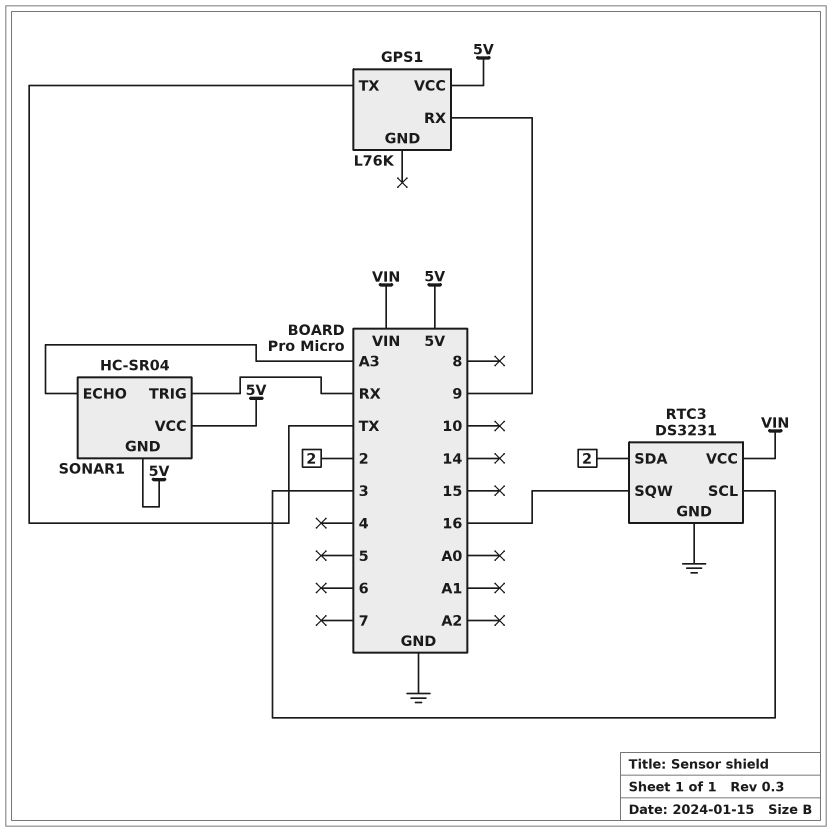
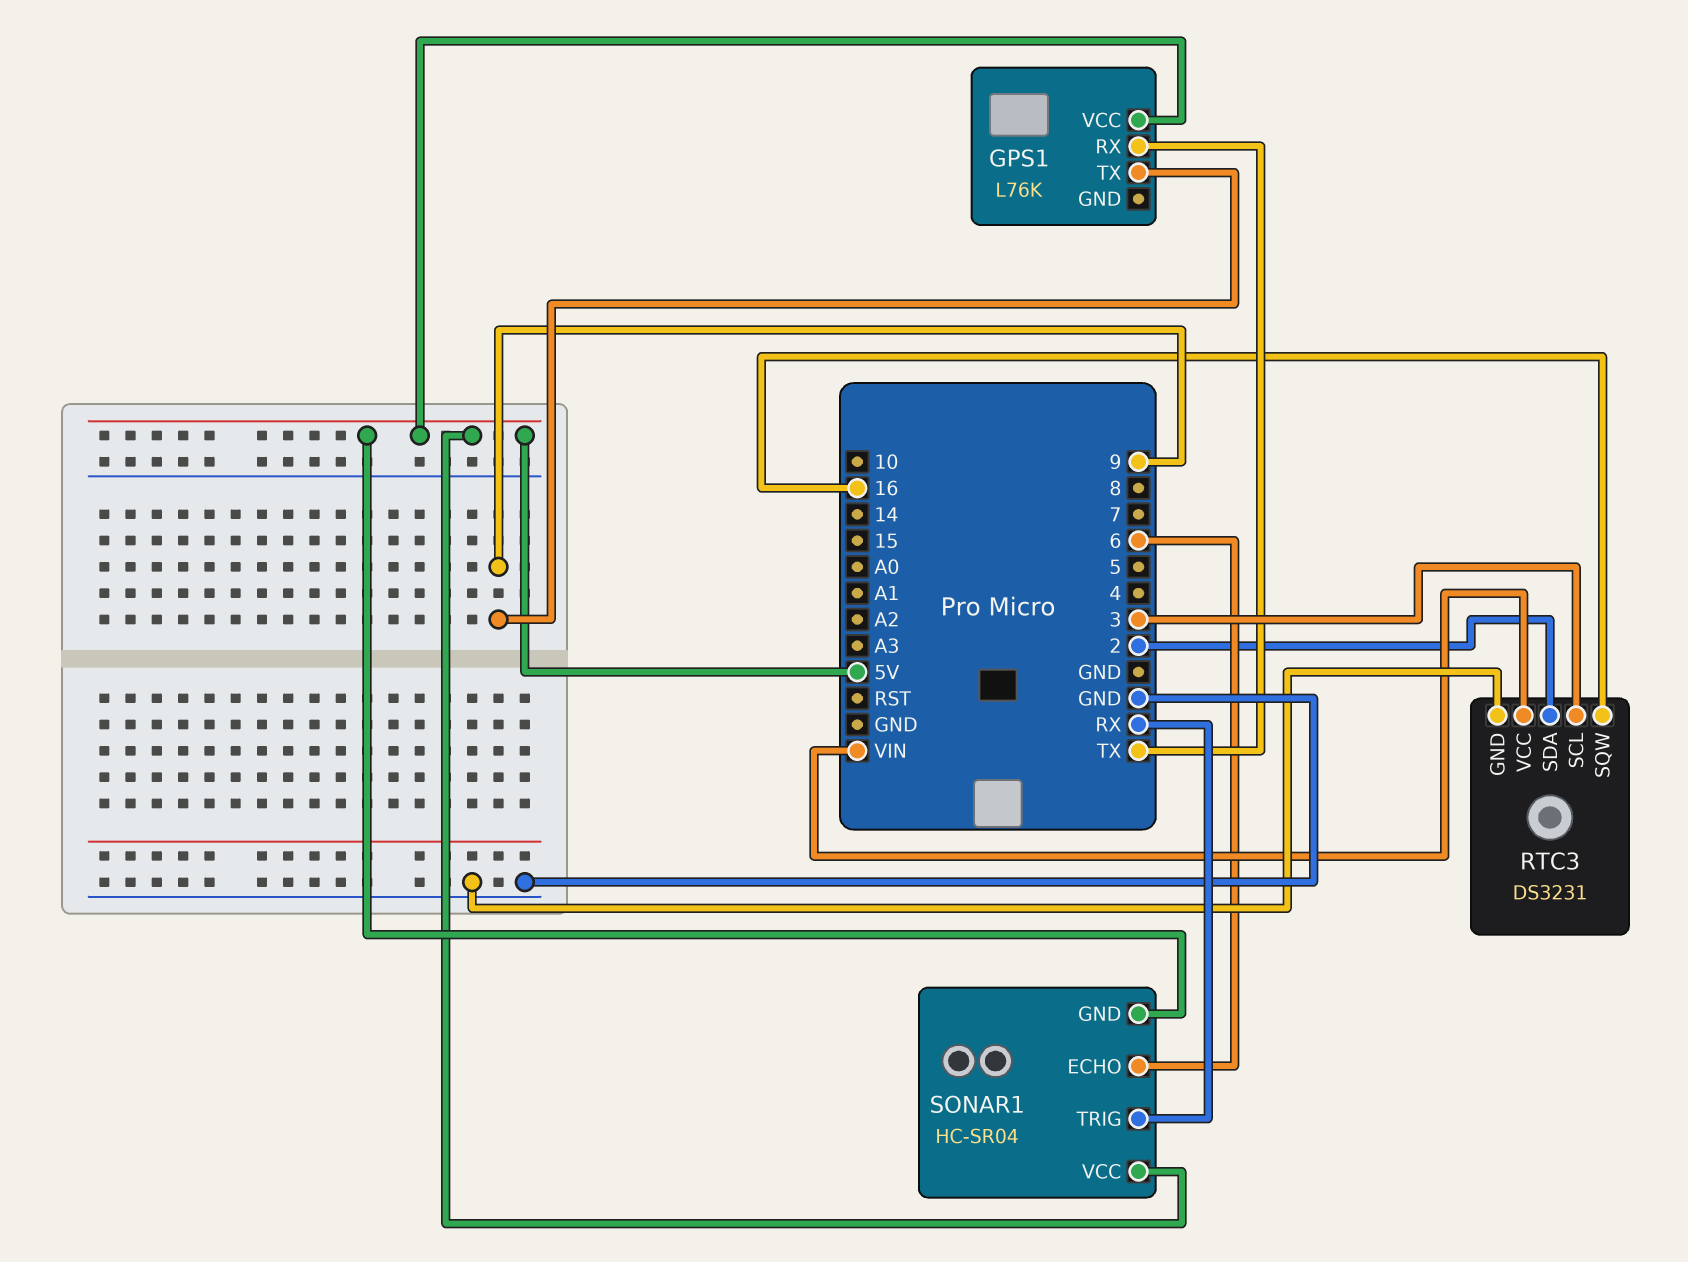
GPS1 pin RX: 9 -> TX
GPS1 pin TX: TX -> 9
SONAR1 pin ECHO: A3 -> 6

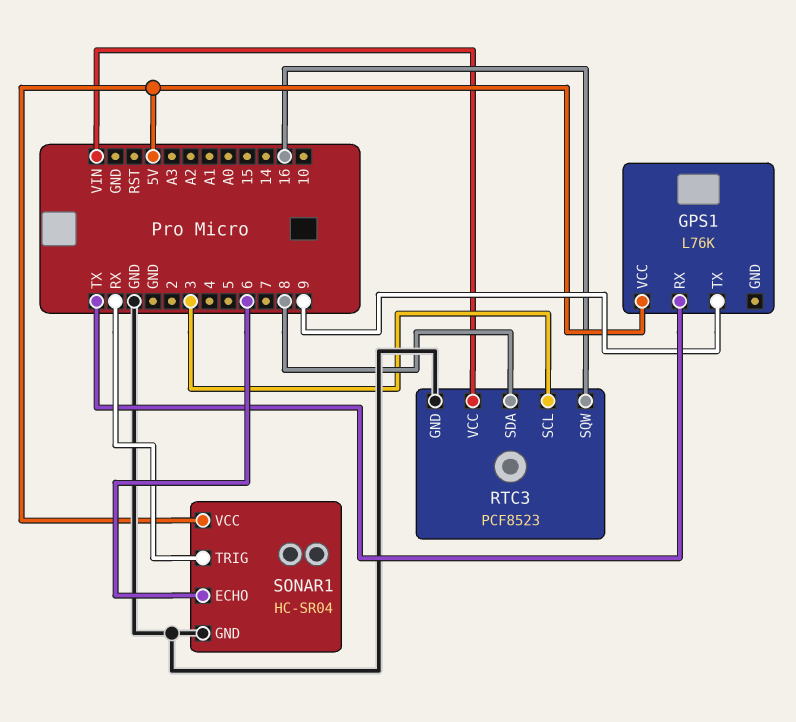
RTC3: DS3231 -> PCF8523
RTC3 pin SDA: 2 -> 8
SONAR1 pin GND: 5V -> GND

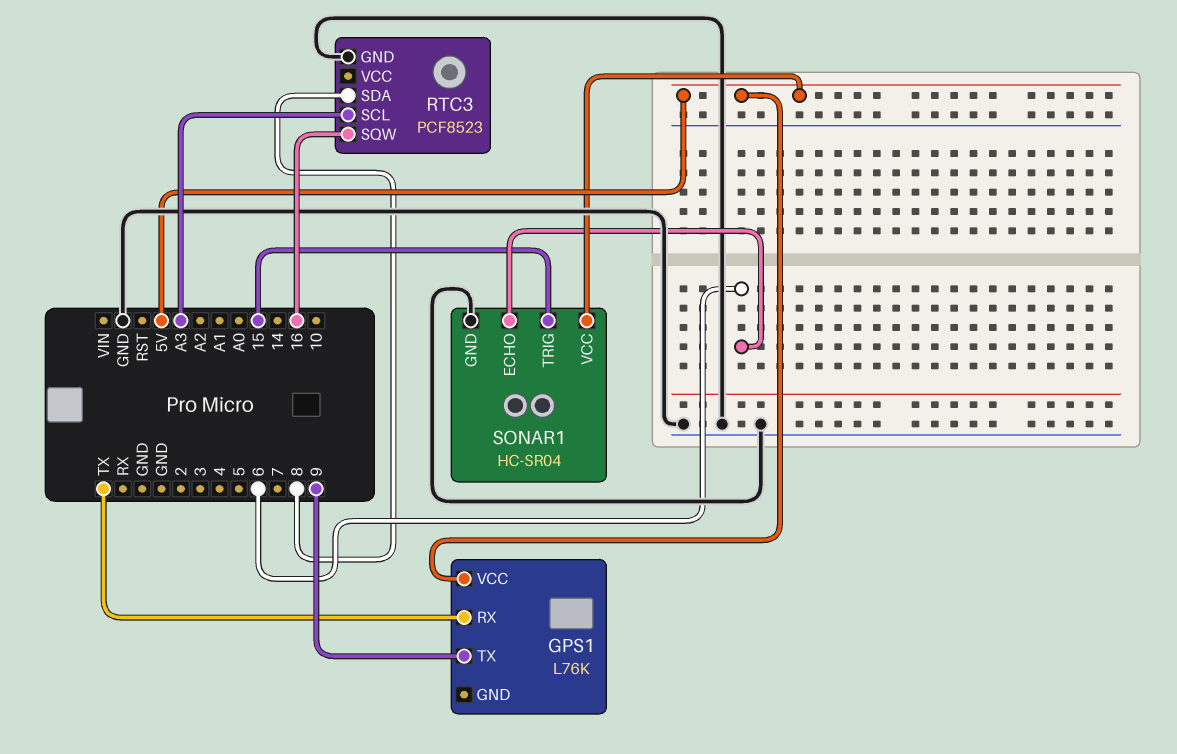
RTC3 pin SCL: 3 -> A3
RTC3 pin VCC: VIN -> none
SONAR1 pin TRIG: RX -> 15

